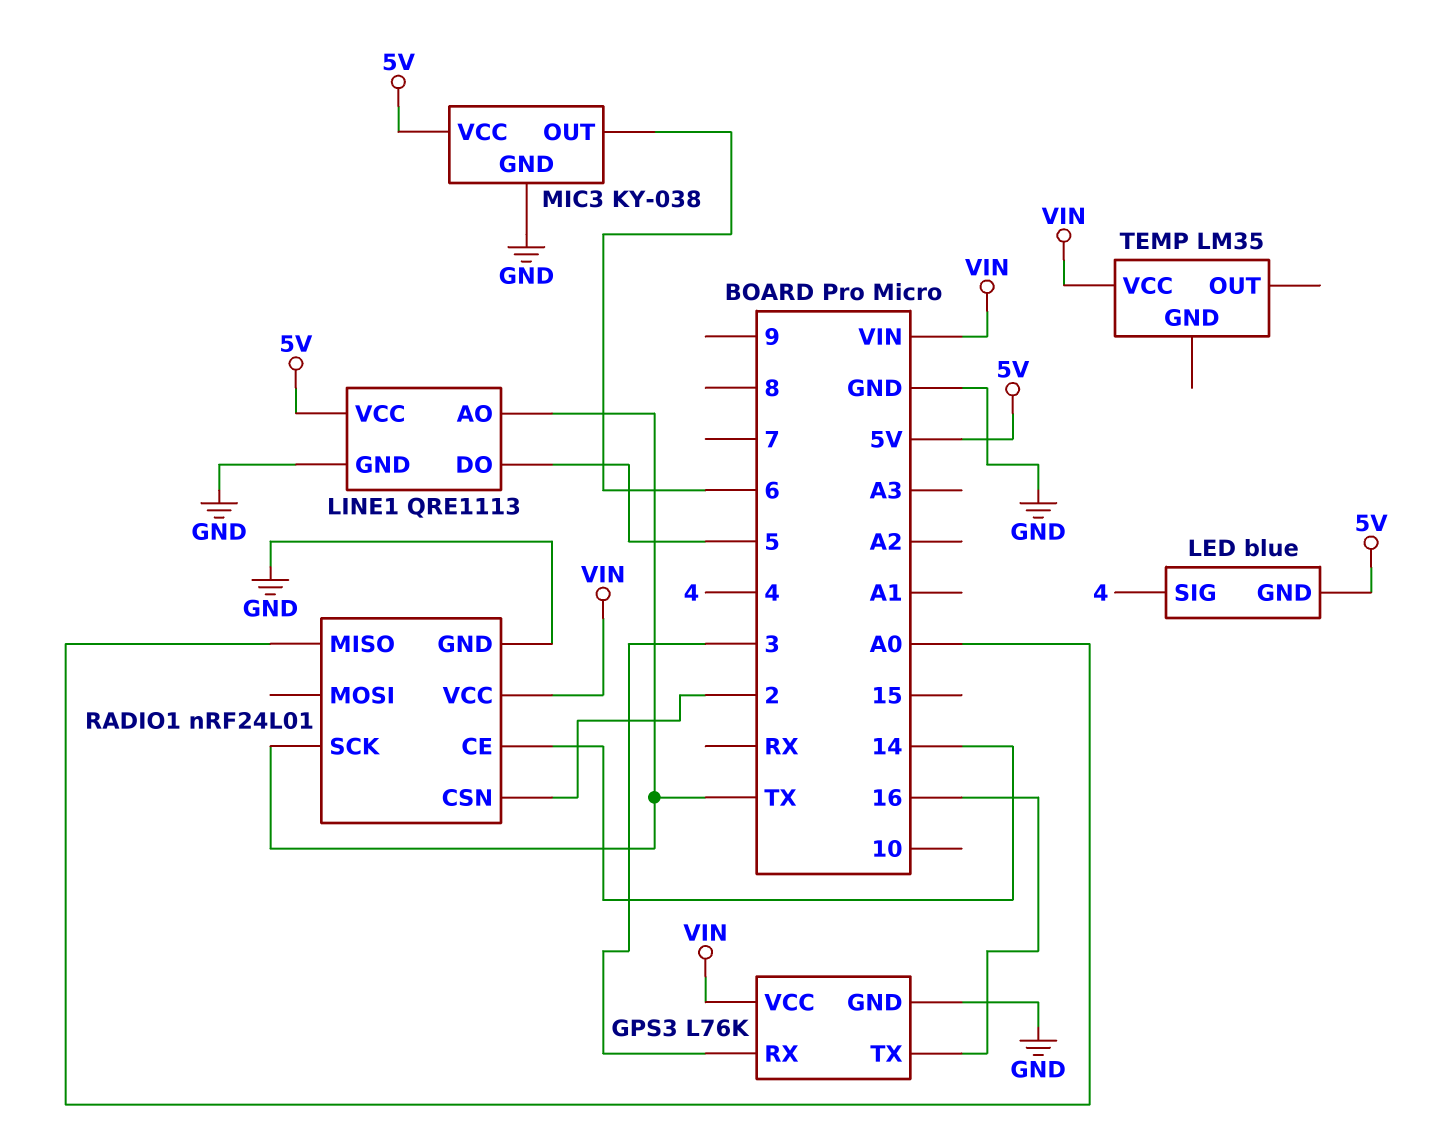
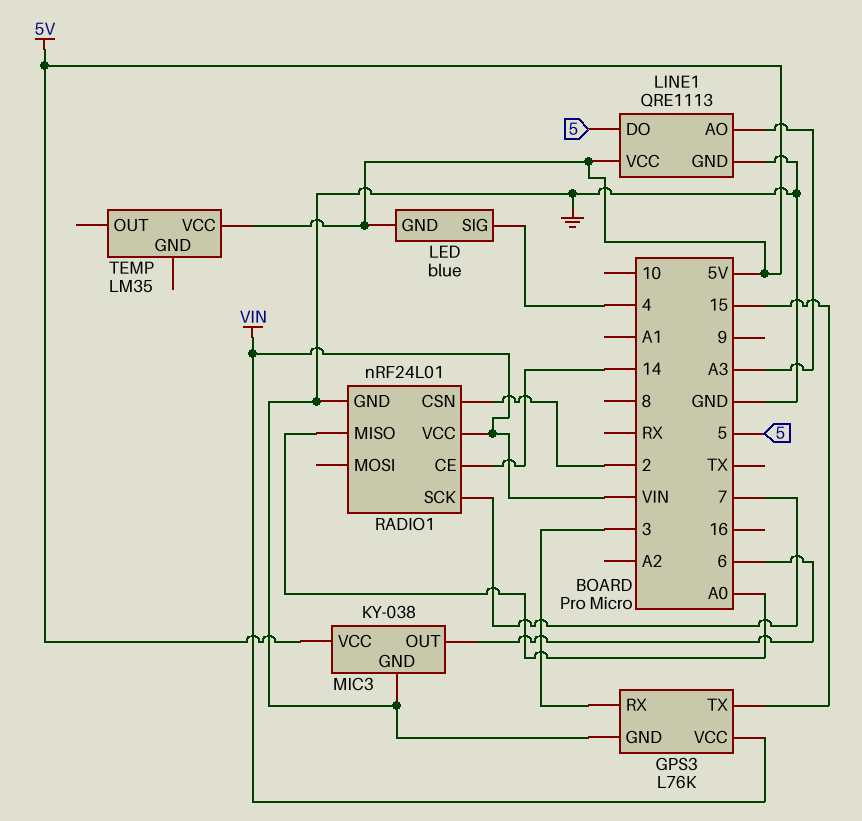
GPS3 pin TX: 16 -> 15
LINE1 pin AO: TX -> A3
RADIO1 pin SCK: TX -> 7
TEMP pin VCC: VIN -> 5V

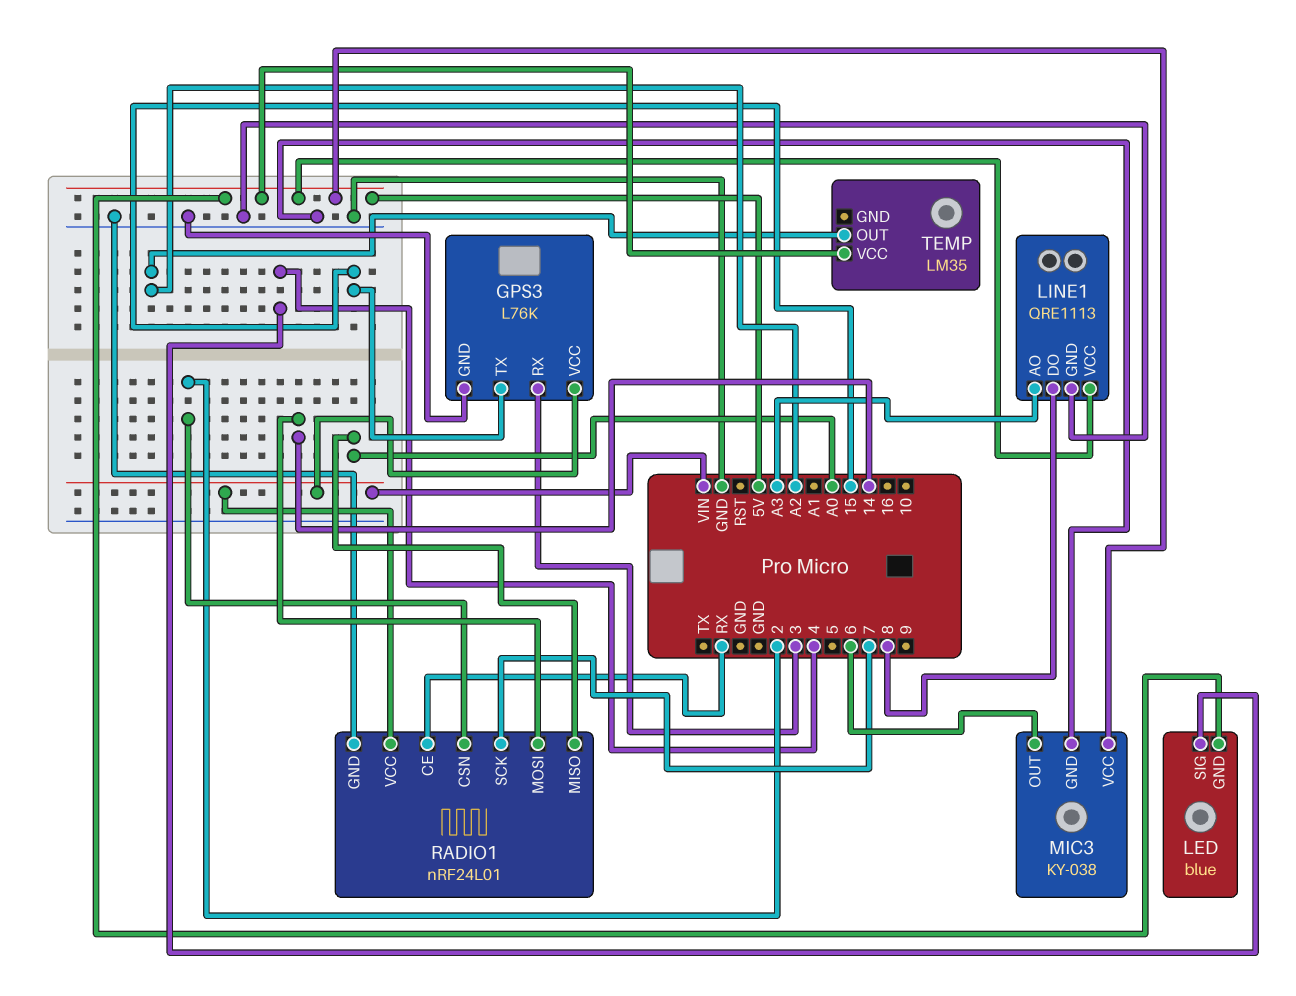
LINE1 pin DO: 5 -> 8
RADIO1 pin CE: 14 -> RX
RADIO1 pin MOSI: none -> 14
TEMP pin OUT: none -> A2

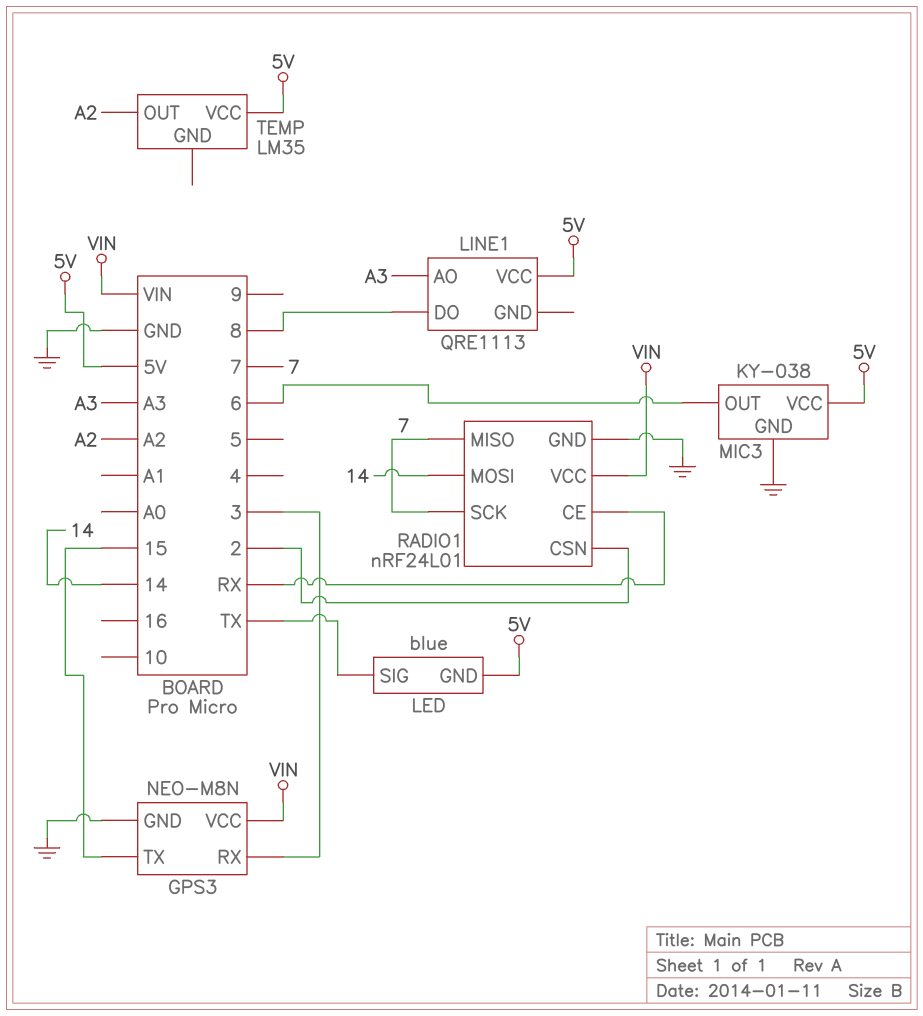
GPS3: L76K -> NEO-M8N
LED pin SIG: 4 -> TX
LINE1 pin GND: GND -> none
RADIO1 pin MISO: A0 -> 7

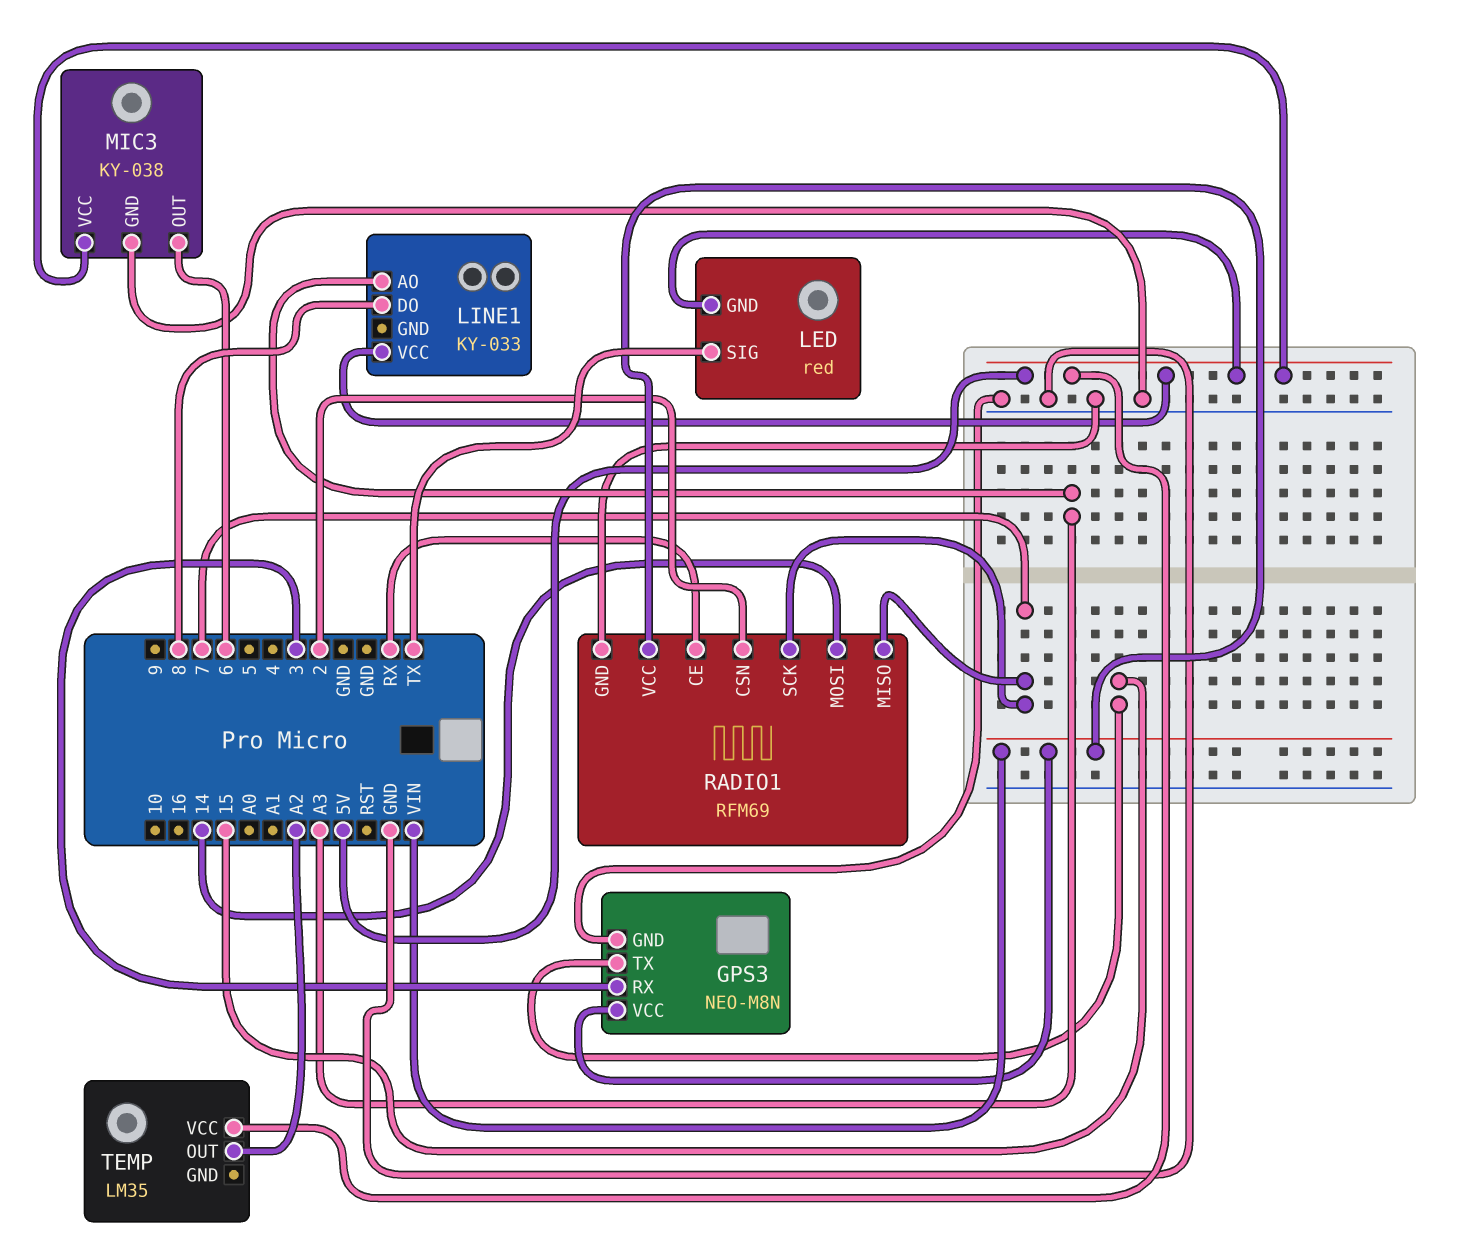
LED: blue -> red
LINE1: QRE1113 -> KY-033
RADIO1: nRF24L01 -> RFM69

